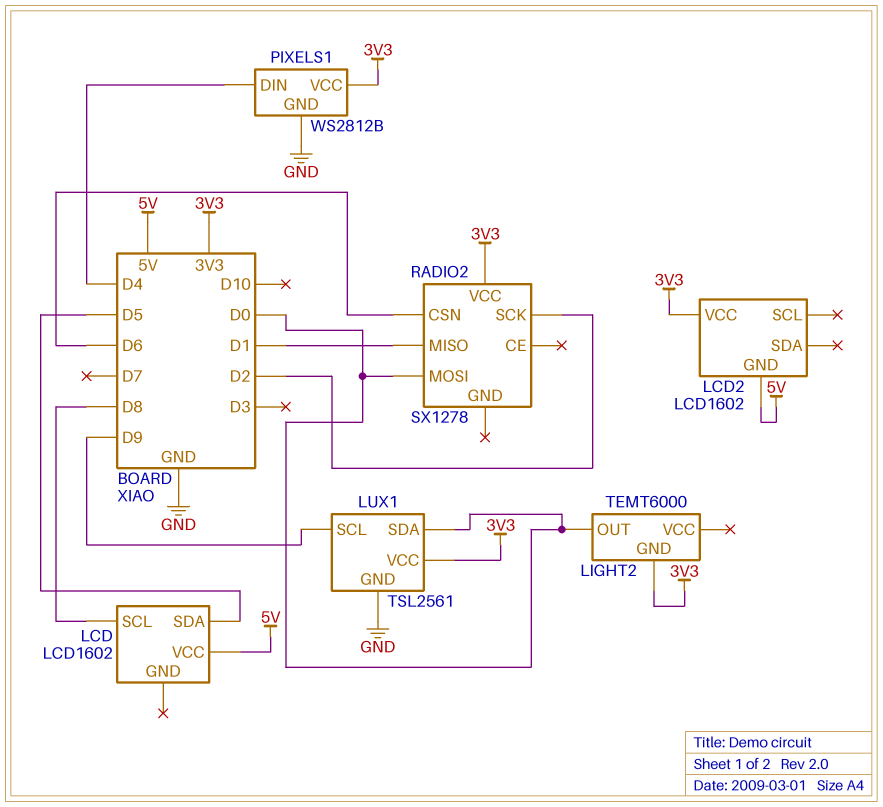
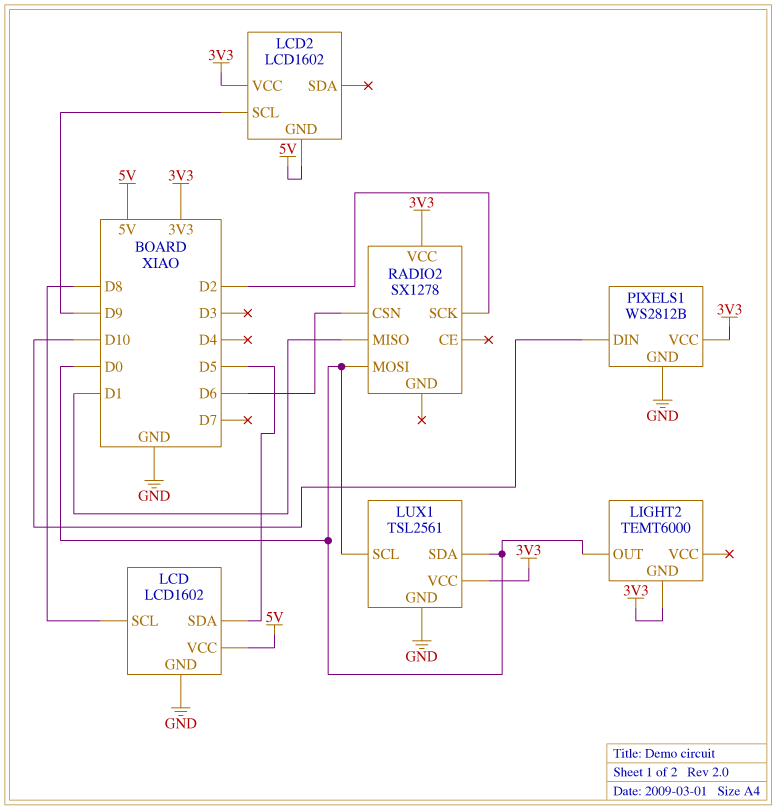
LCD pin GND: none -> GND
LCD2 pin SCL: none -> D9
LUX1 pin SCL: D9 -> D0
PIXELS1 pin DIN: D4 -> D10

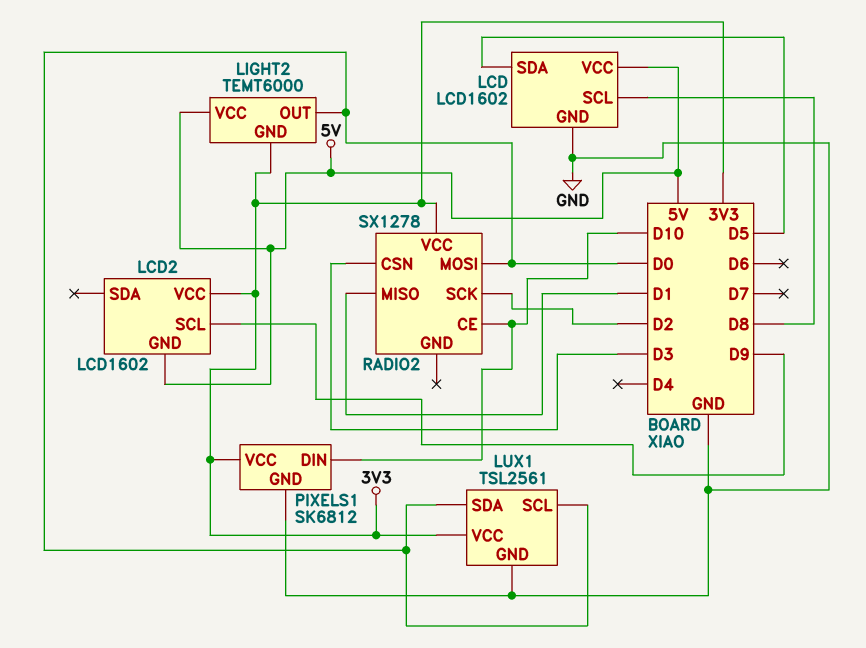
LIGHT2 pin VCC: none -> 5V
PIXELS1: WS2812B -> SK6812
RADIO2 pin CE: none -> D10
RADIO2 pin CSN: D6 -> D3

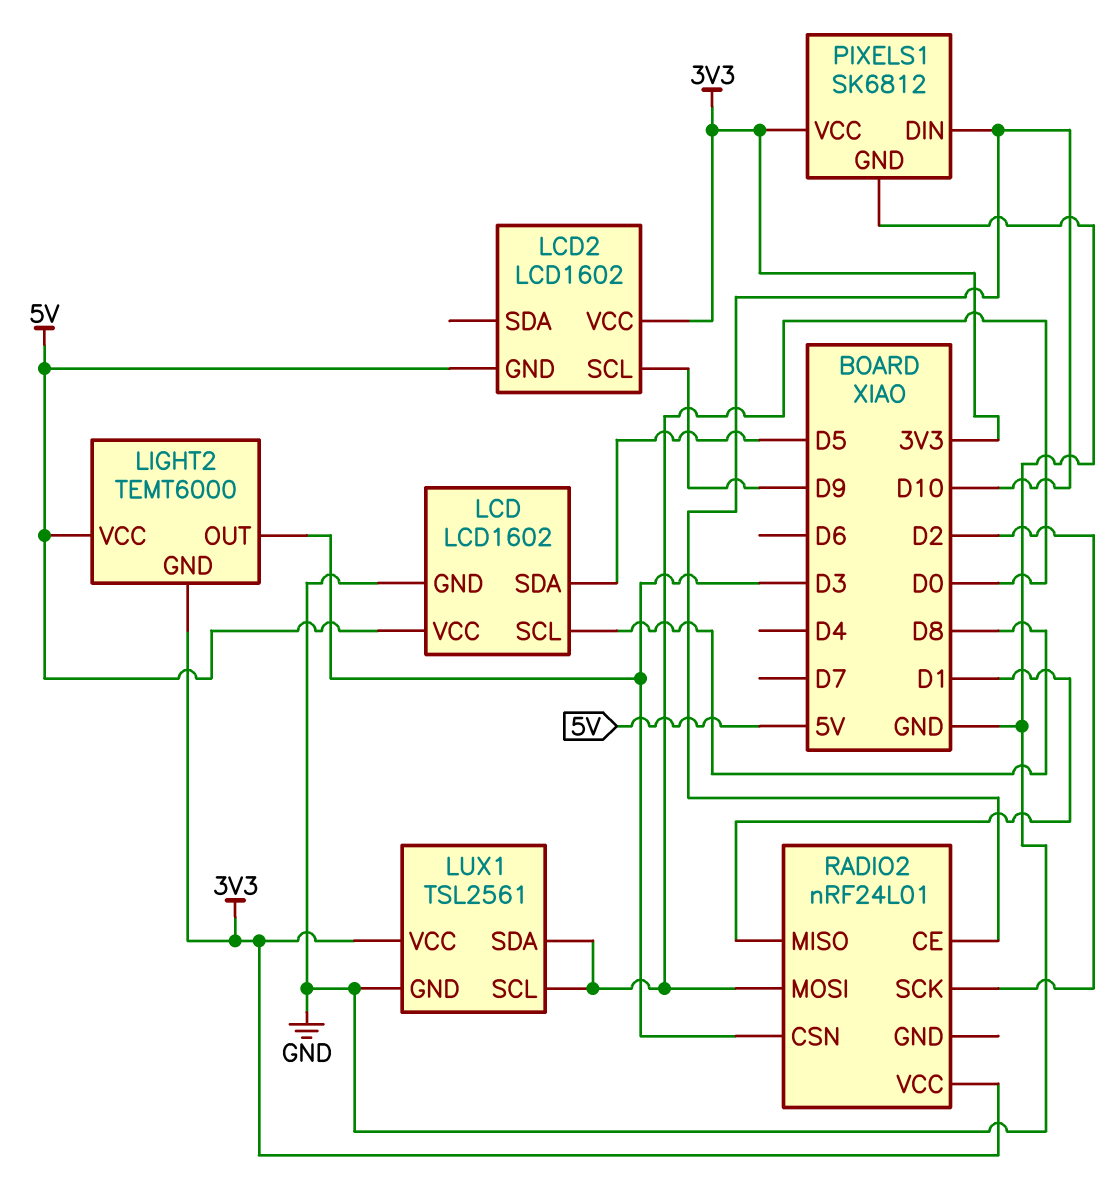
LIGHT2 pin OUT: D0 -> D3
RADIO2: SX1278 -> nRF24L01

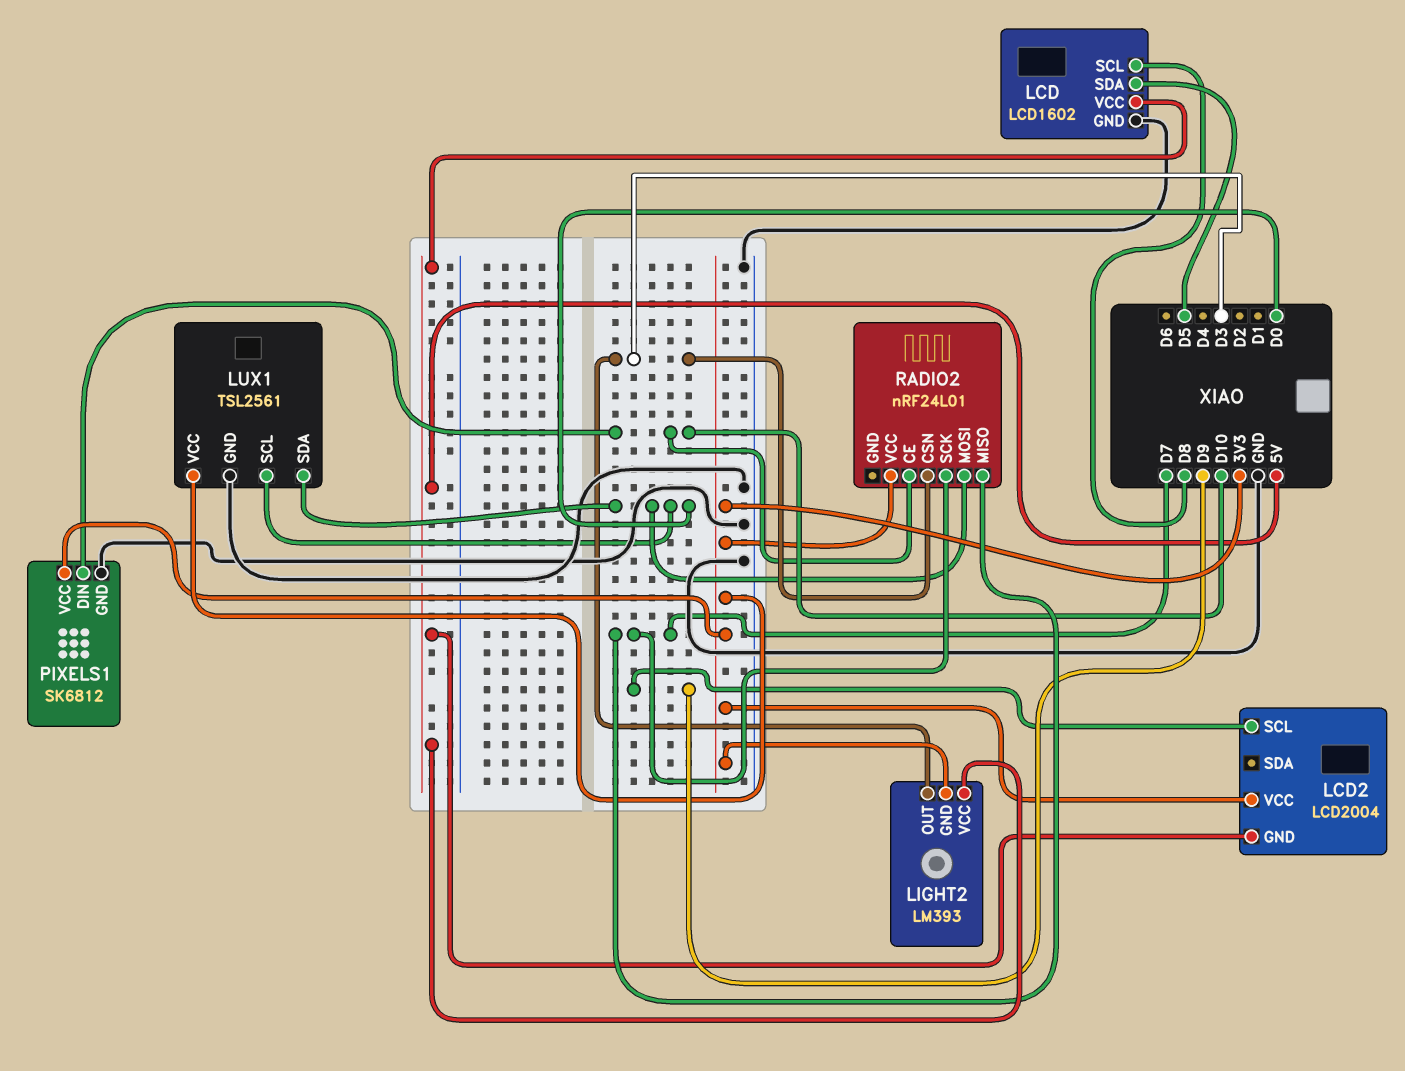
LCD2: LCD1602 -> LCD2004
LIGHT2: TEMT6000 -> LM393
RADIO2 pin MISO: D1 -> D7
RADIO2 pin SCK: D2 -> D7

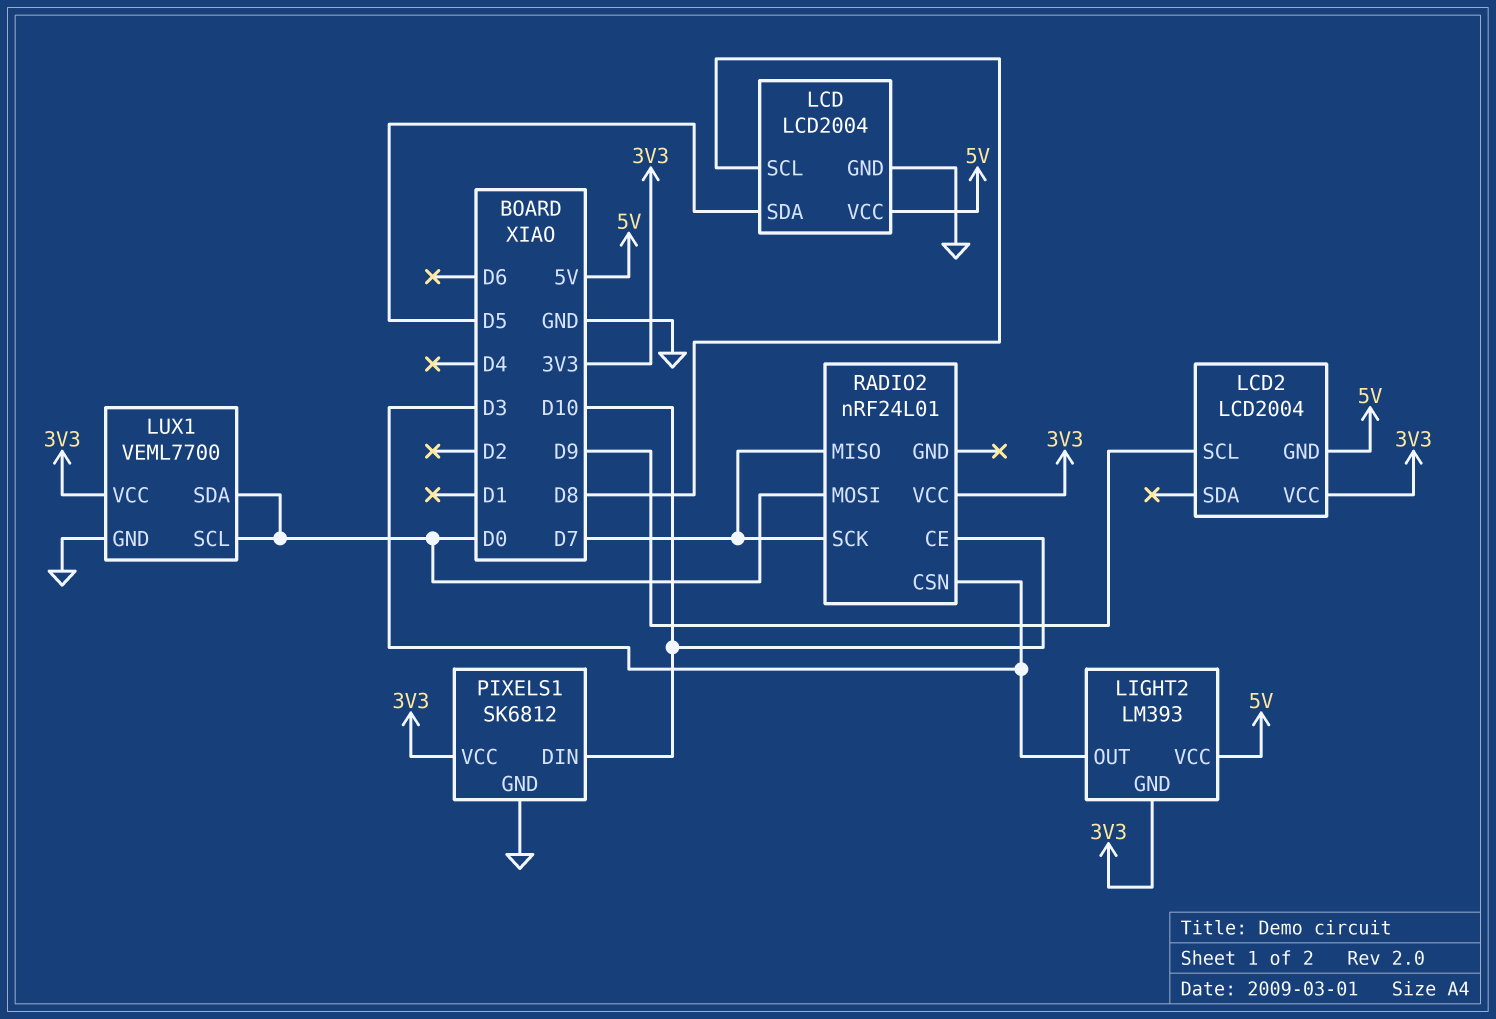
LCD: LCD1602 -> LCD2004
LUX1: TSL2561 -> VEML7700

